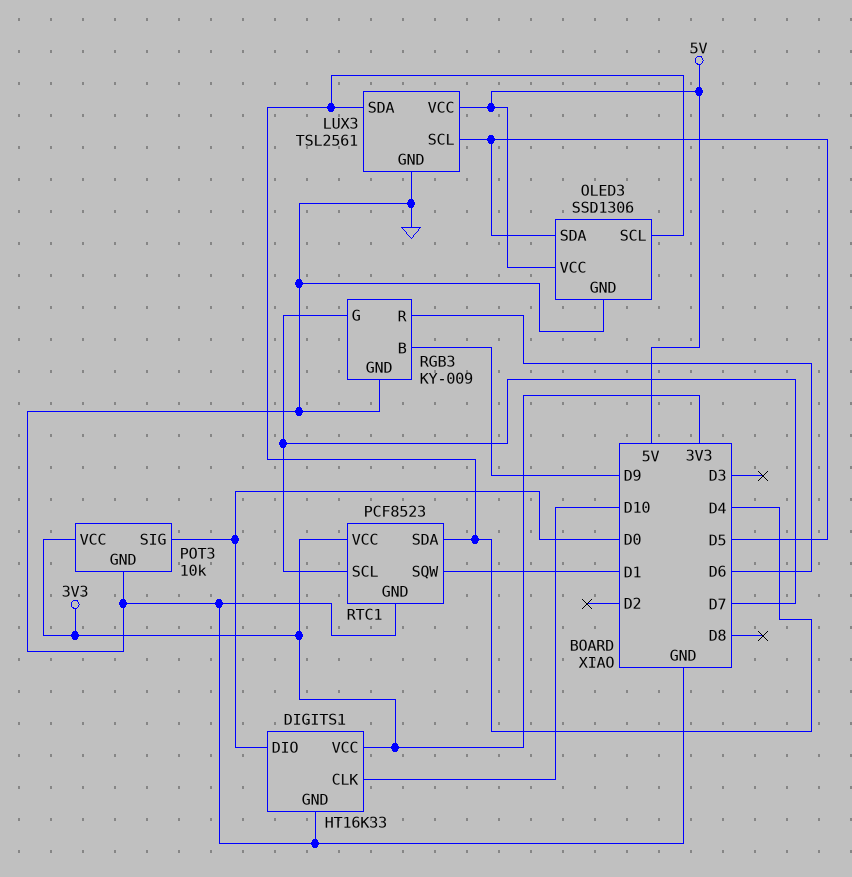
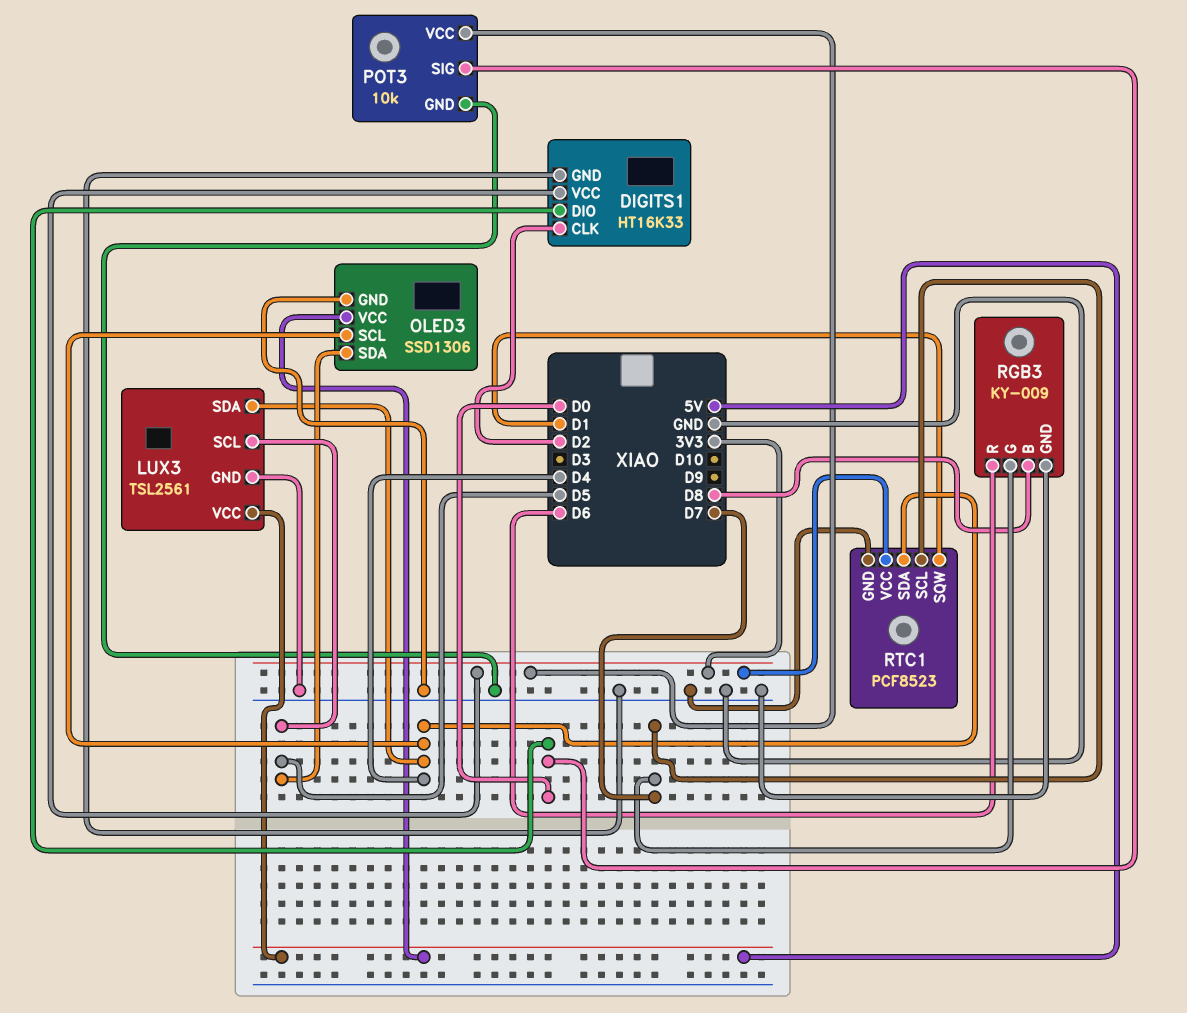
DIGITS1 pin CLK: D10 -> D2
RGB3 pin B: D9 -> D8

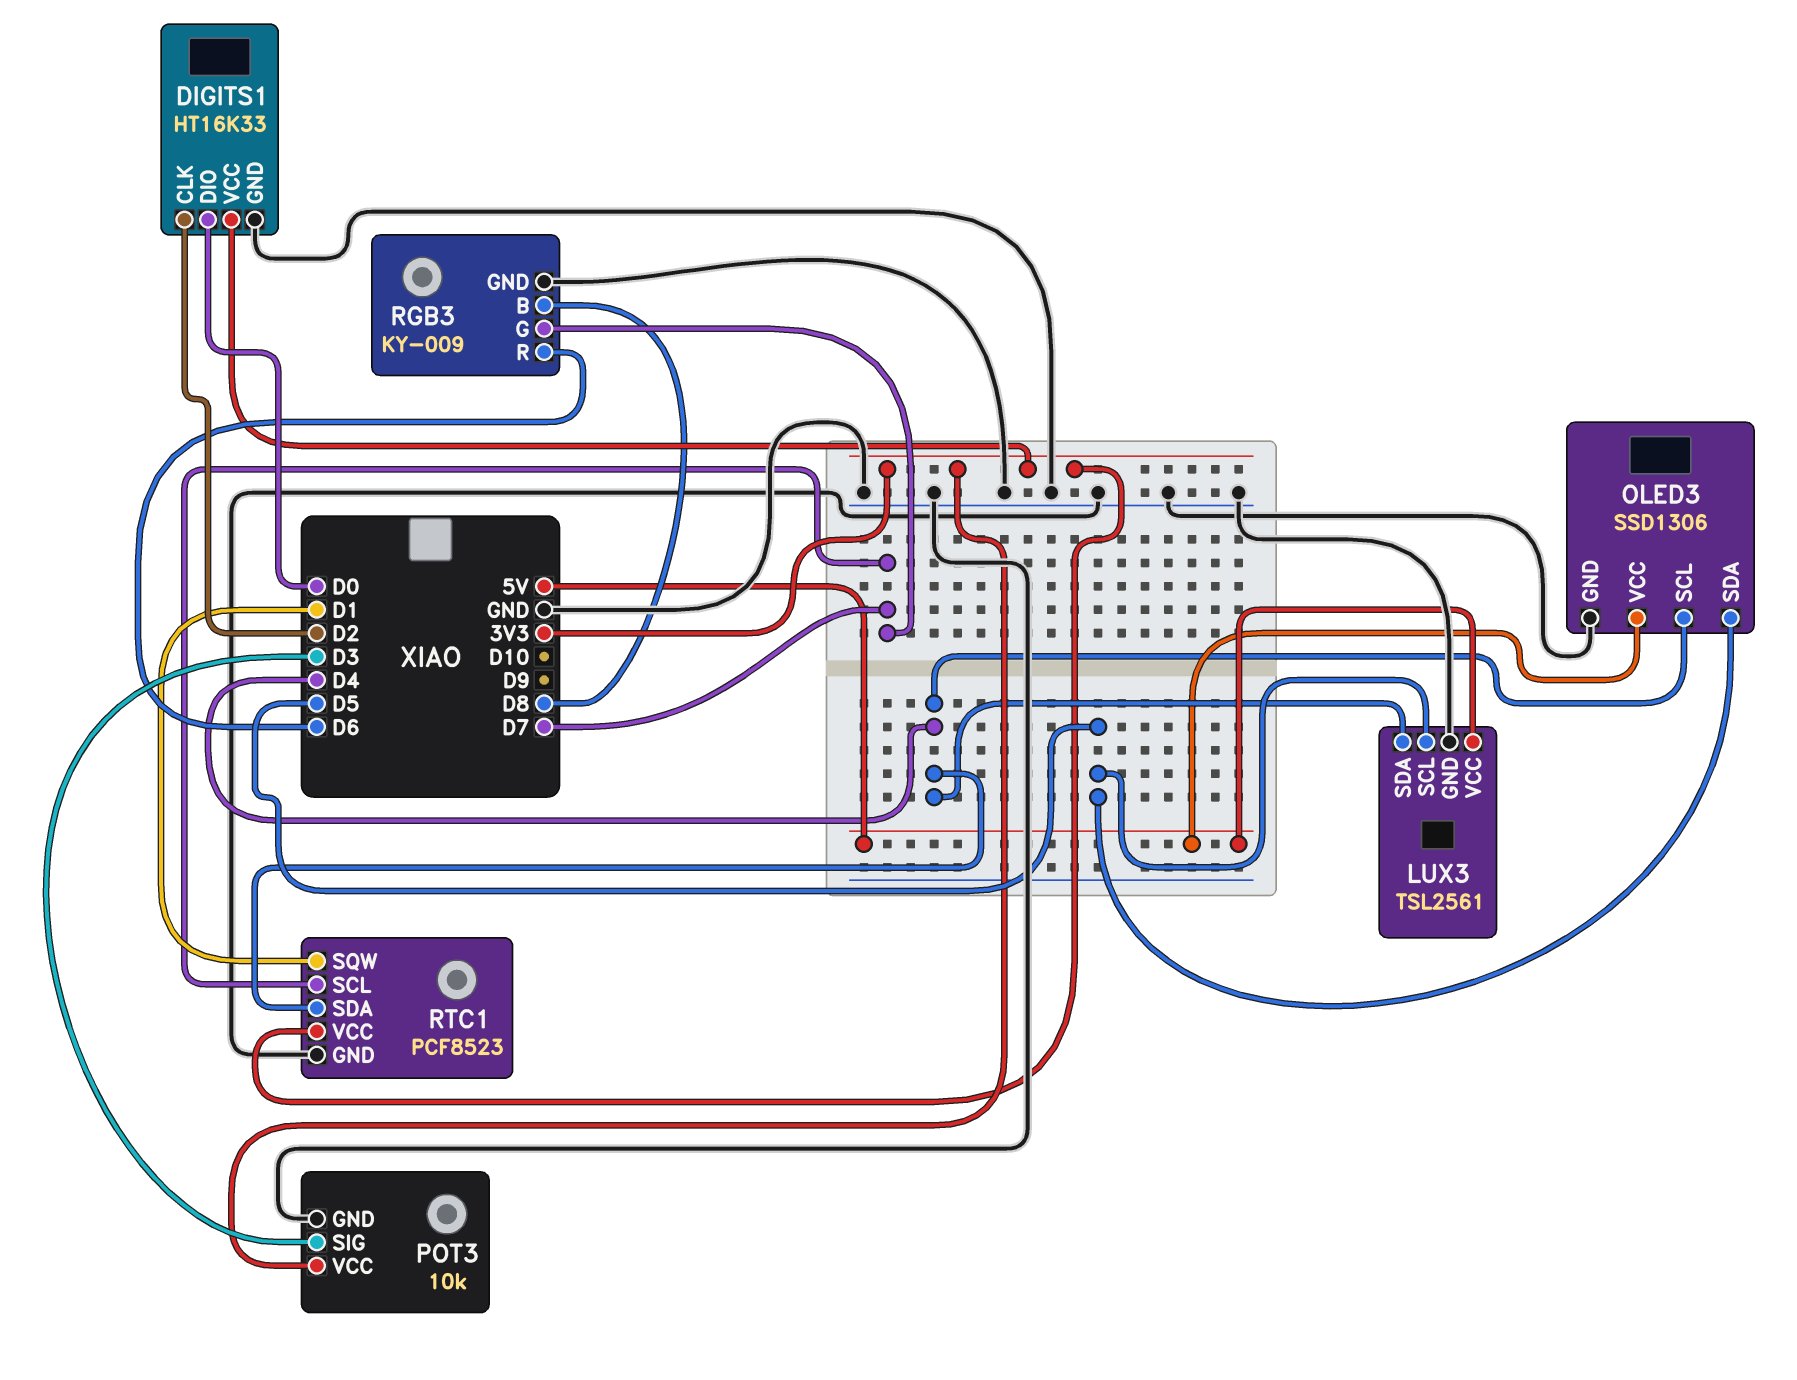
POT3 pin SIG: D0 -> D3

